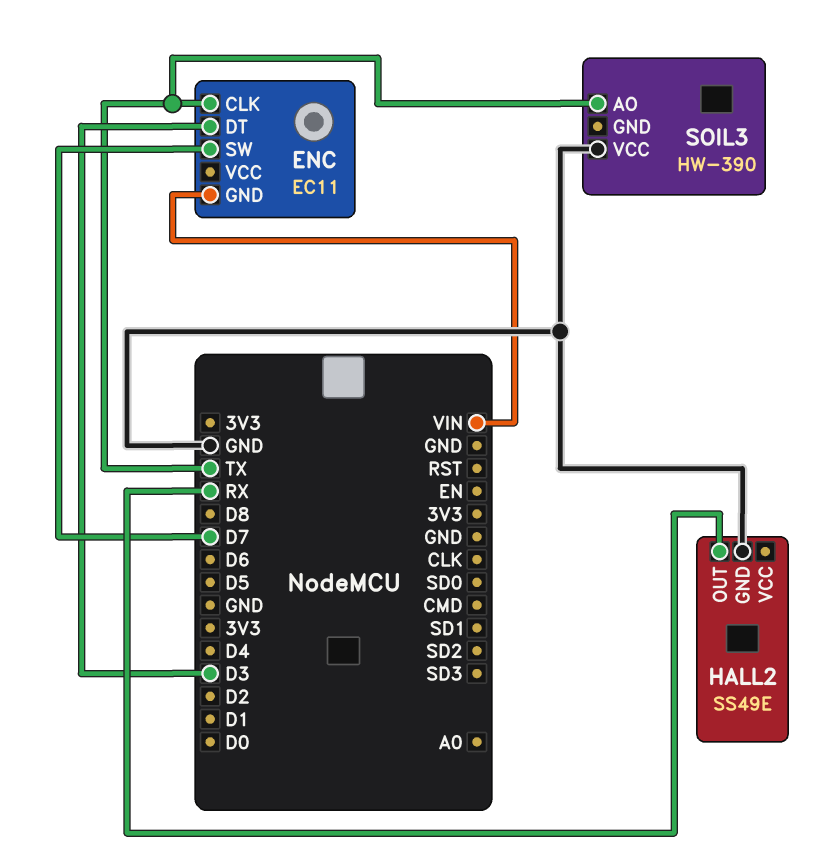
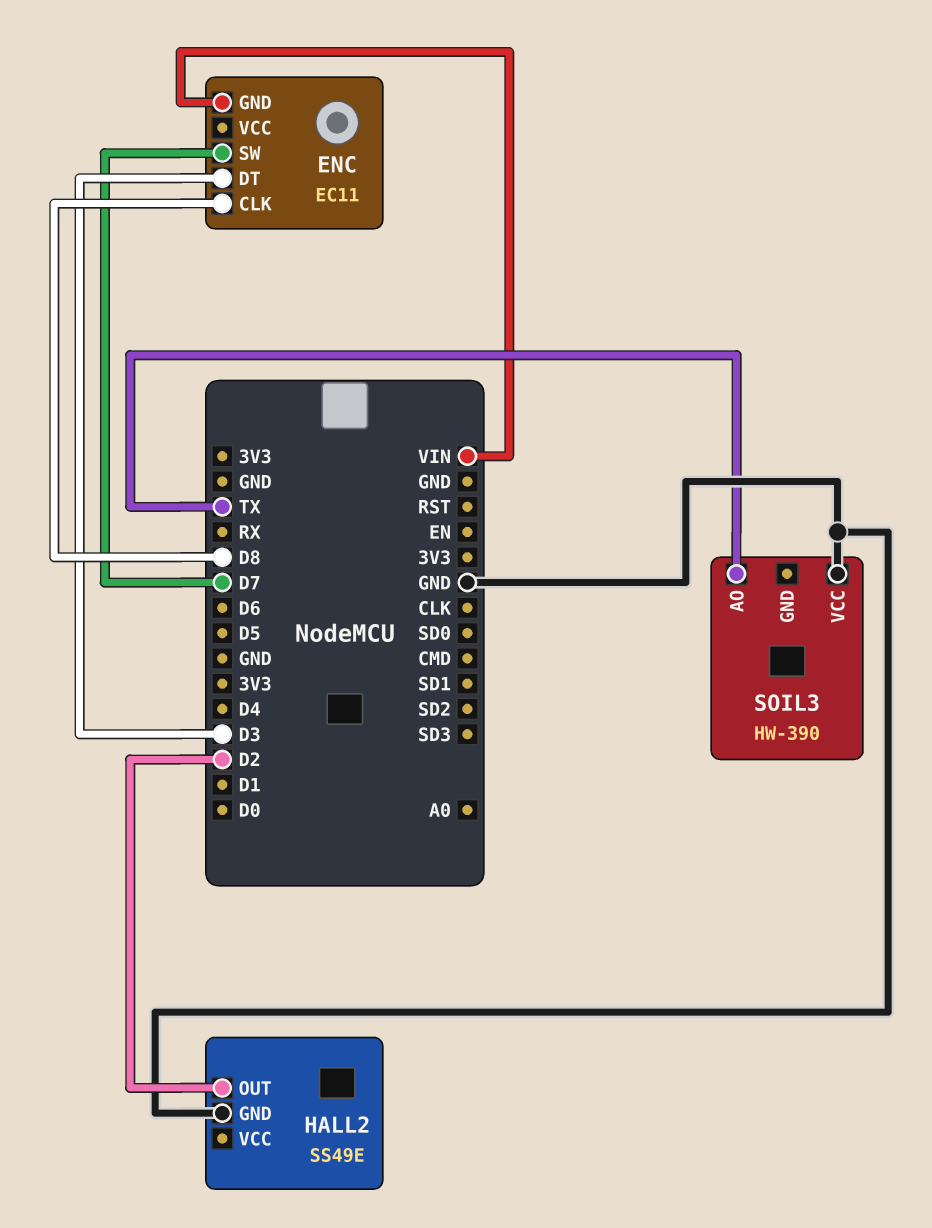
ENC pin CLK: TX -> D8
HALL2 pin OUT: RX -> D2

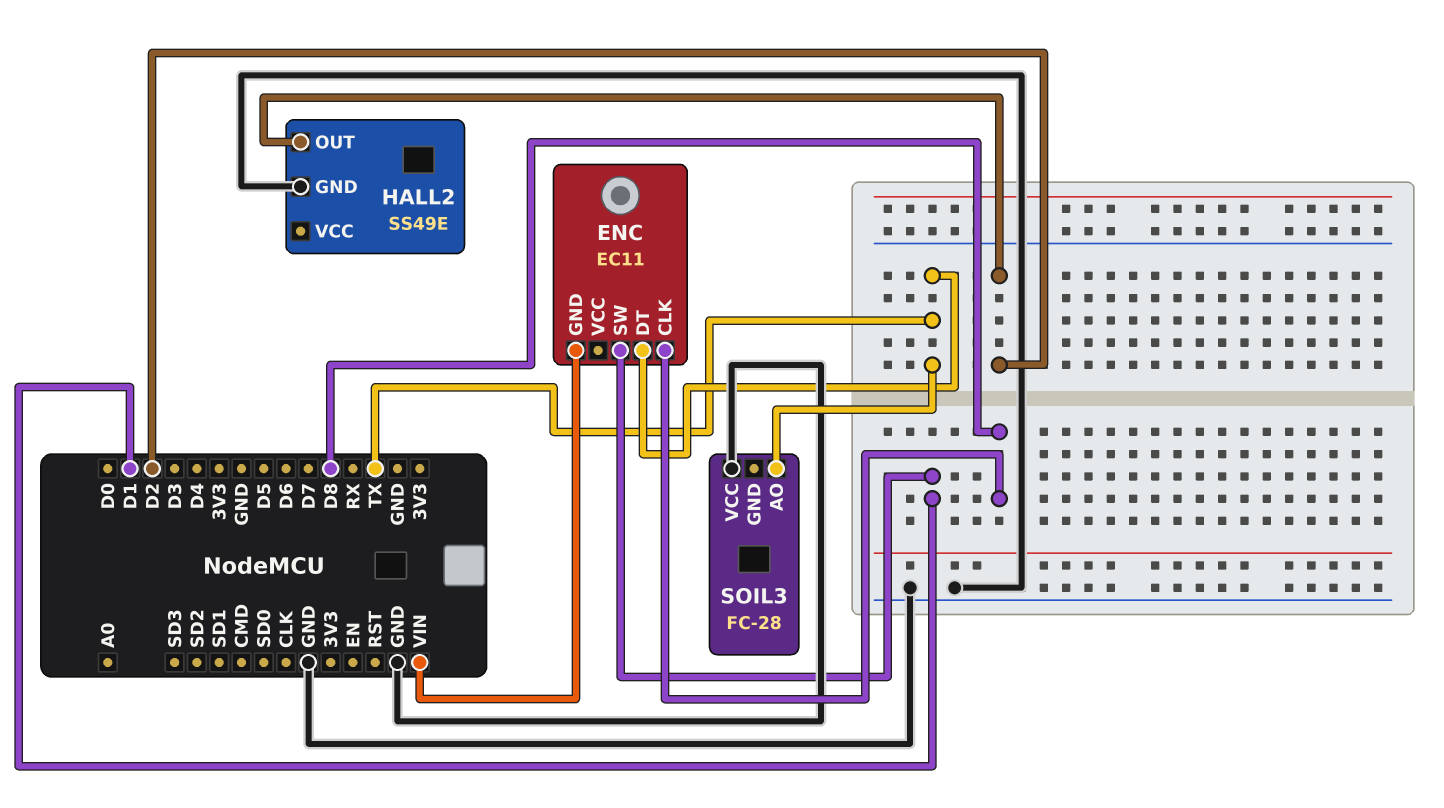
ENC pin DT: D3 -> TX
ENC pin SW: D7 -> D1
SOIL3: HW-390 -> FC-28

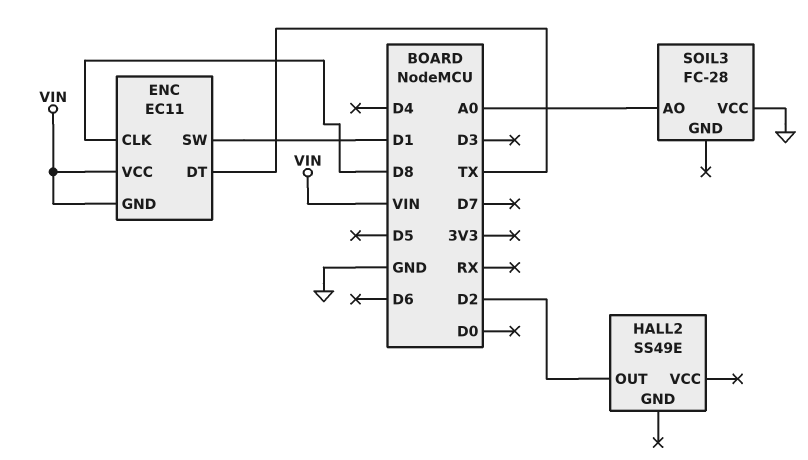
ENC pin VCC: none -> VIN
HALL2 pin GND: GND -> none
SOIL3 pin AO: TX -> A0

